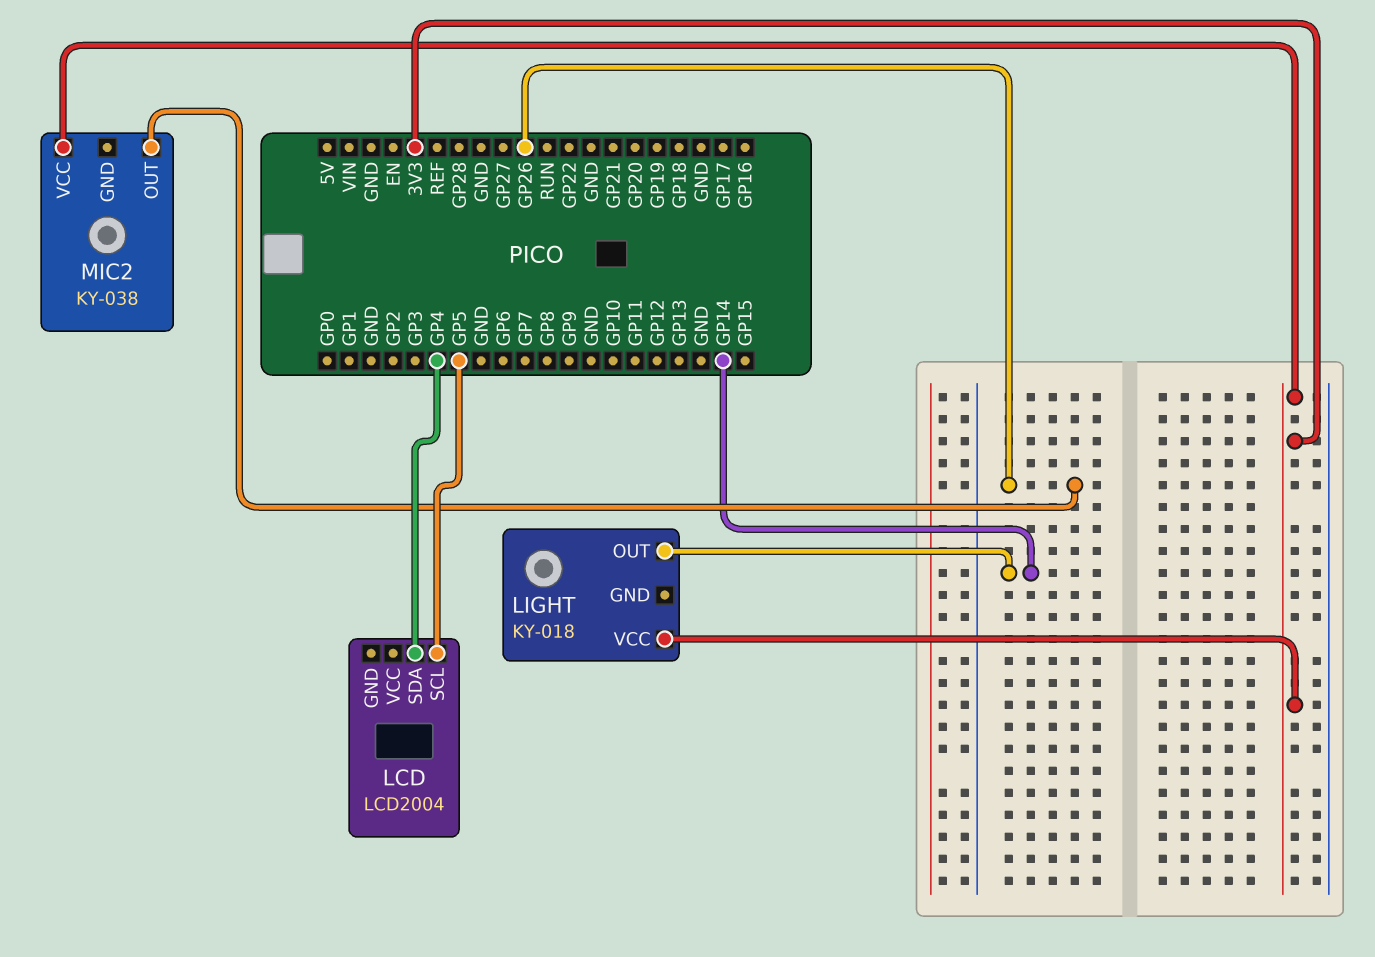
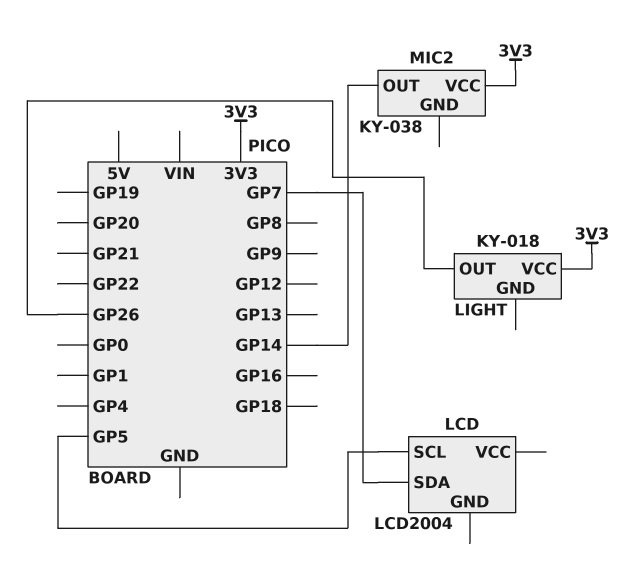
LCD pin SDA: GP4 -> GP7
LIGHT pin OUT: GP14 -> GP26
MIC2 pin OUT: GP26 -> GP14

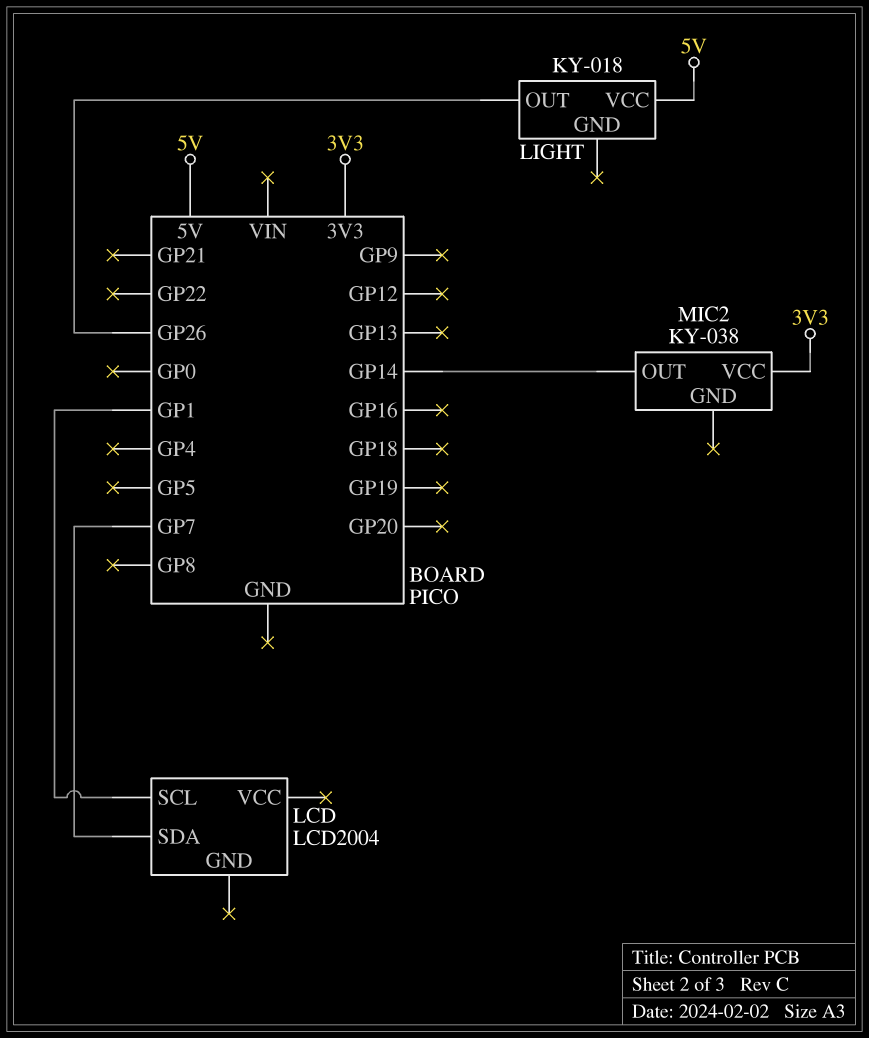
LCD pin SCL: GP5 -> GP1
LIGHT pin VCC: 3V3 -> 5V

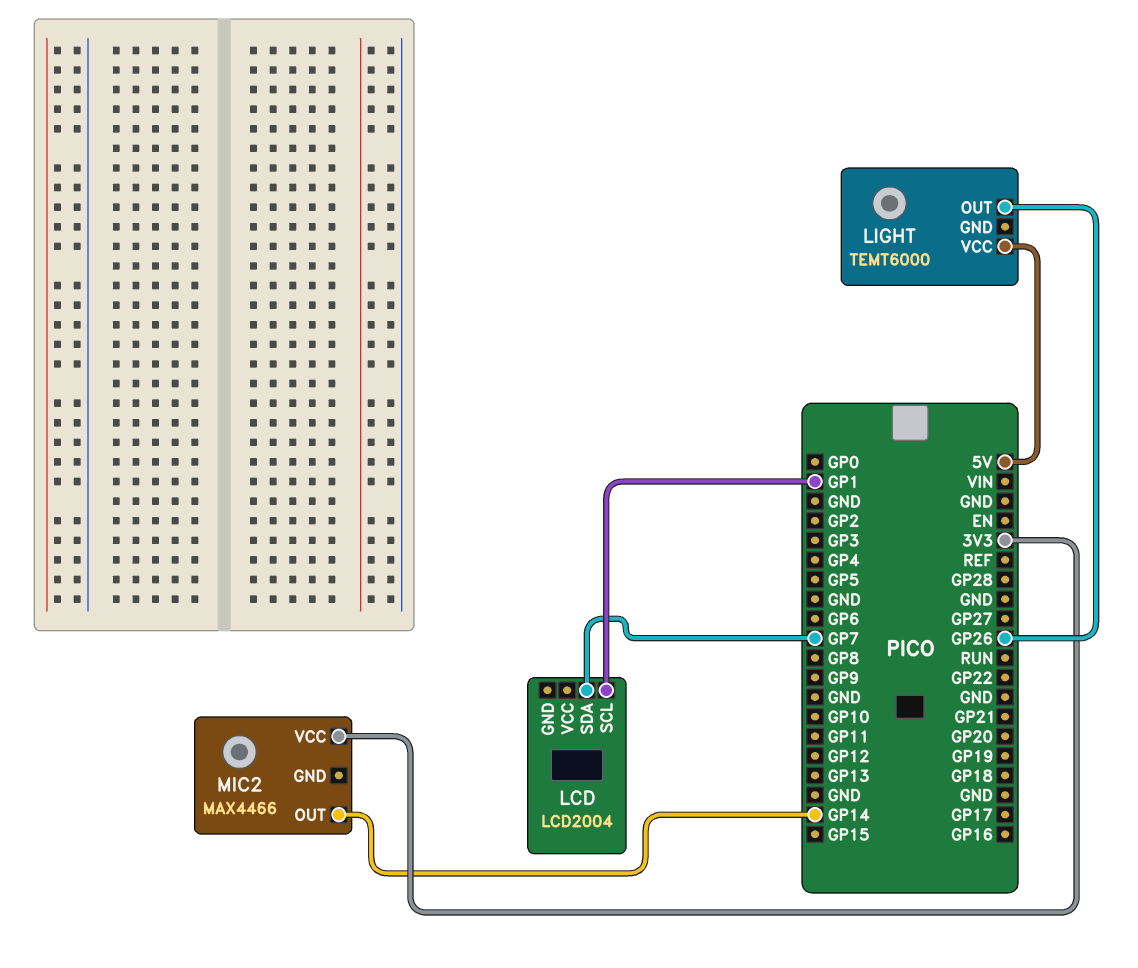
LIGHT: KY-018 -> TEMT6000
MIC2: KY-038 -> MAX4466

